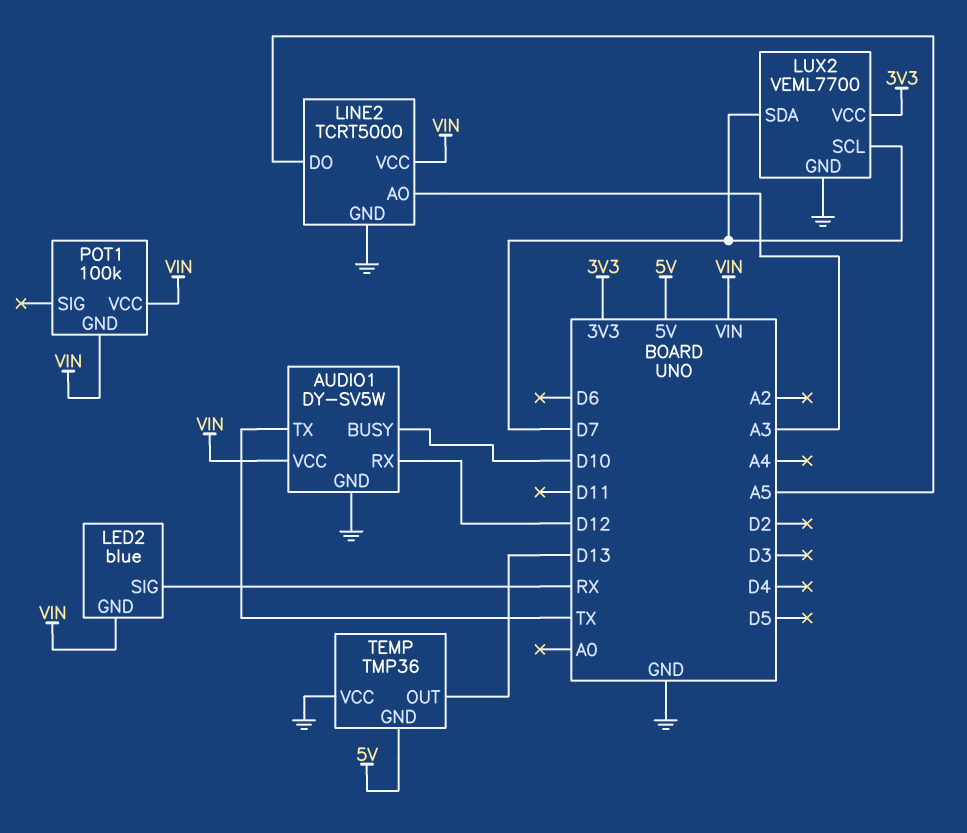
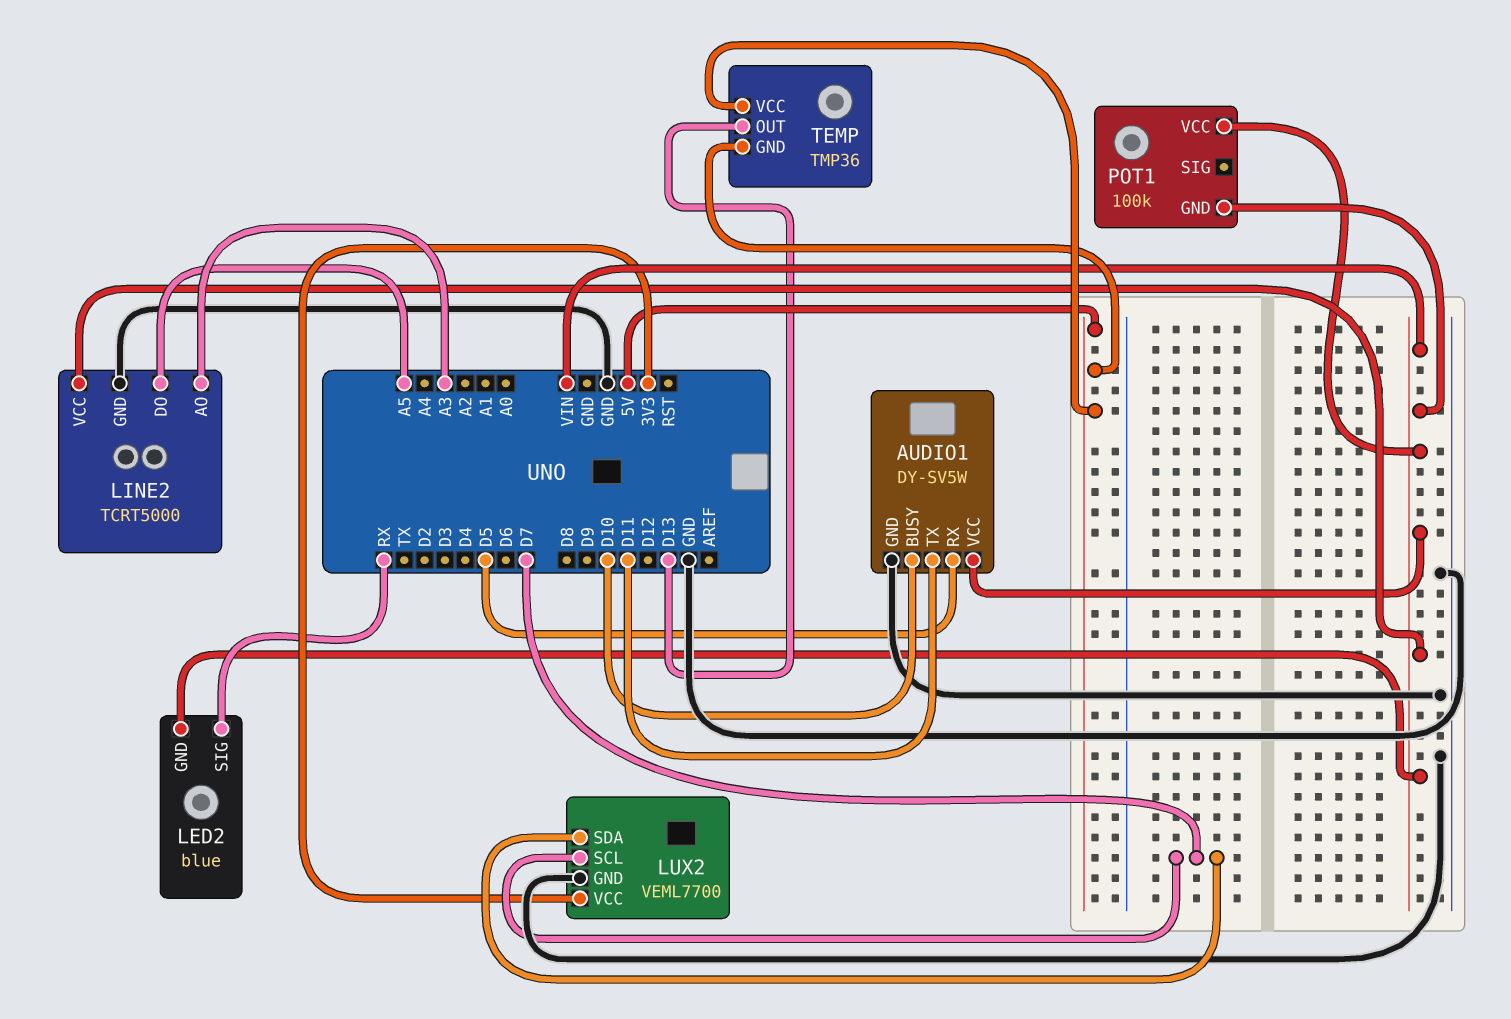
AUDIO1 pin RX: D12 -> D5
AUDIO1 pin TX: TX -> D11
TEMP pin VCC: GND -> 5V

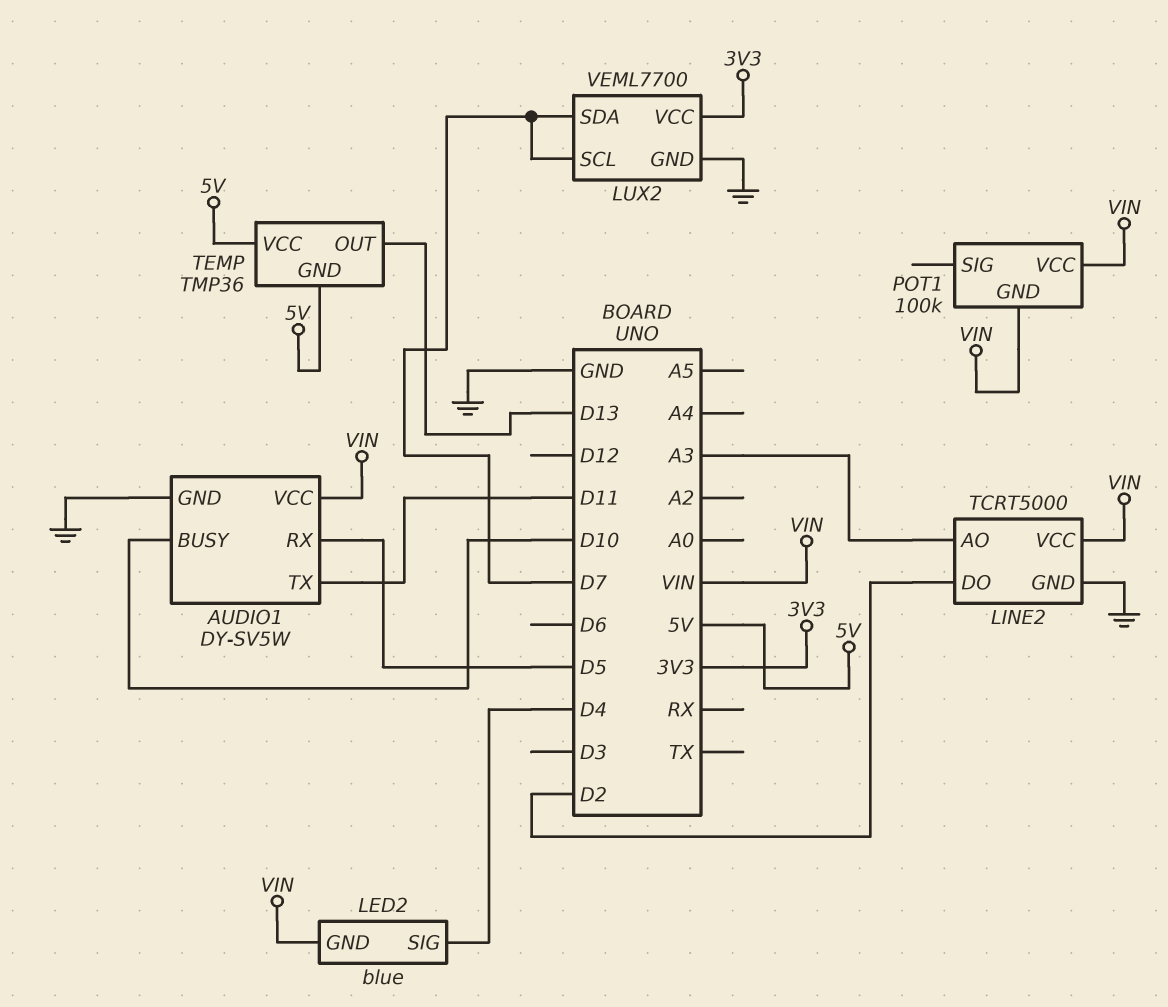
LED2 pin SIG: RX -> D4
LINE2 pin DO: A5 -> D2

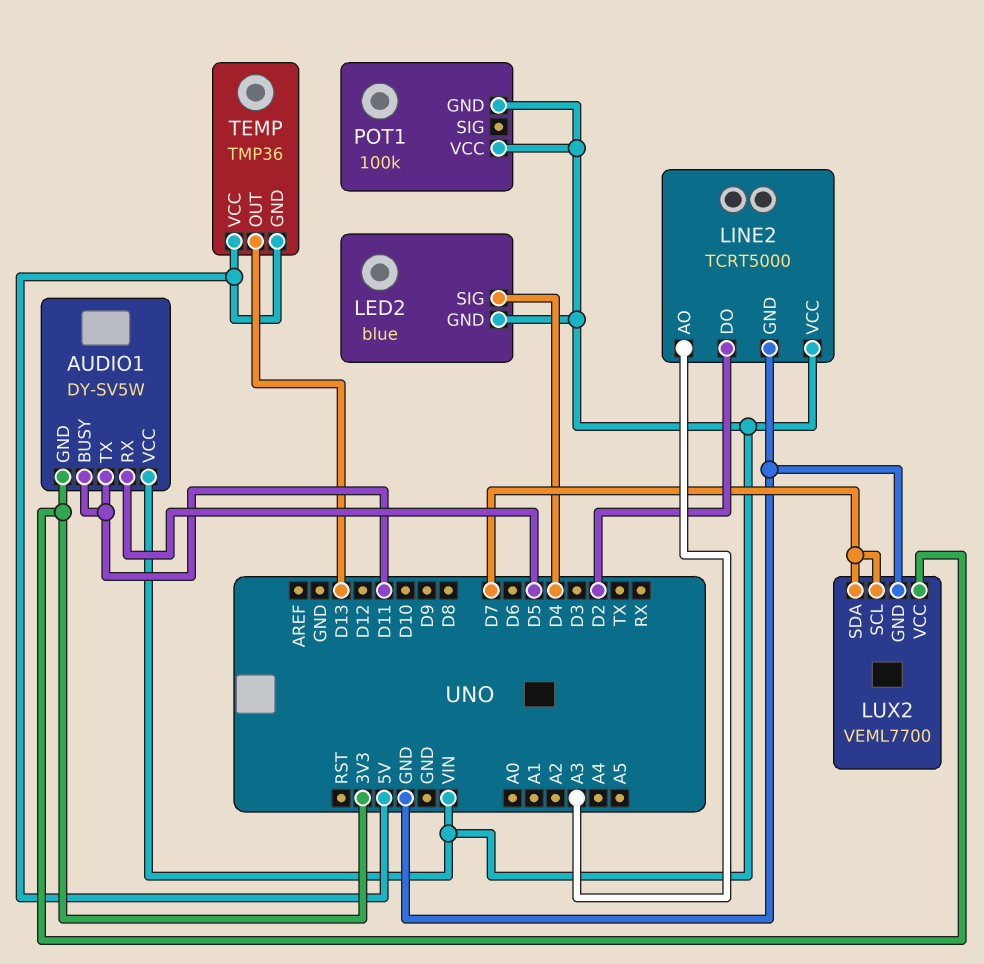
AUDIO1 pin BUSY: D10 -> D11
AUDIO1 pin GND: GND -> 3V3

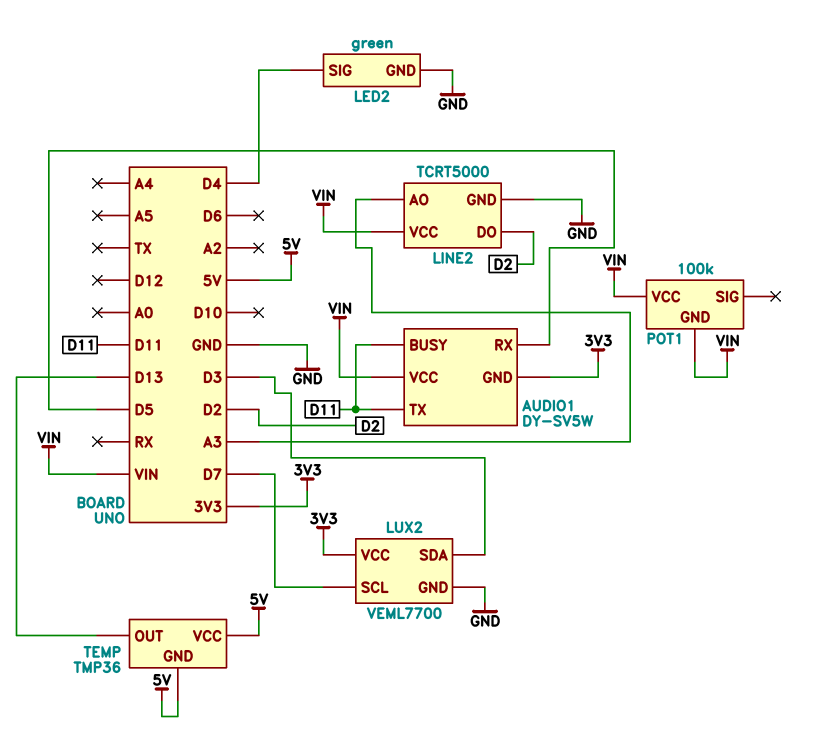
LED2: blue -> green
LED2 pin GND: VIN -> GND
LUX2 pin SDA: D7 -> D3

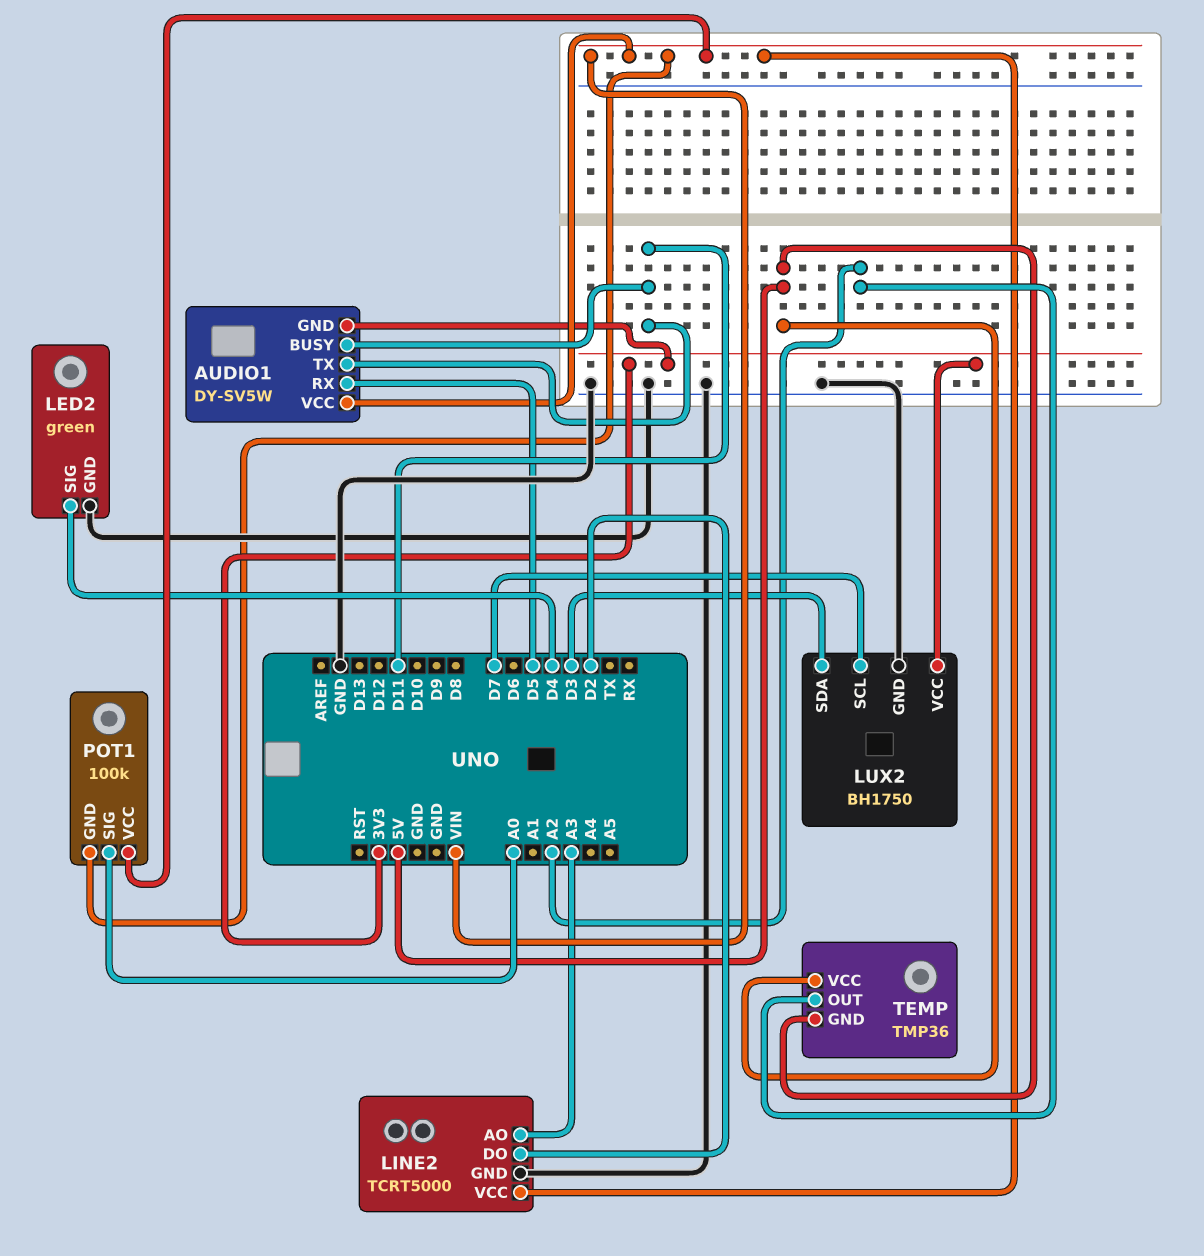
LUX2: VEML7700 -> BH1750
POT1 pin SIG: none -> A0
TEMP pin OUT: D13 -> A2

